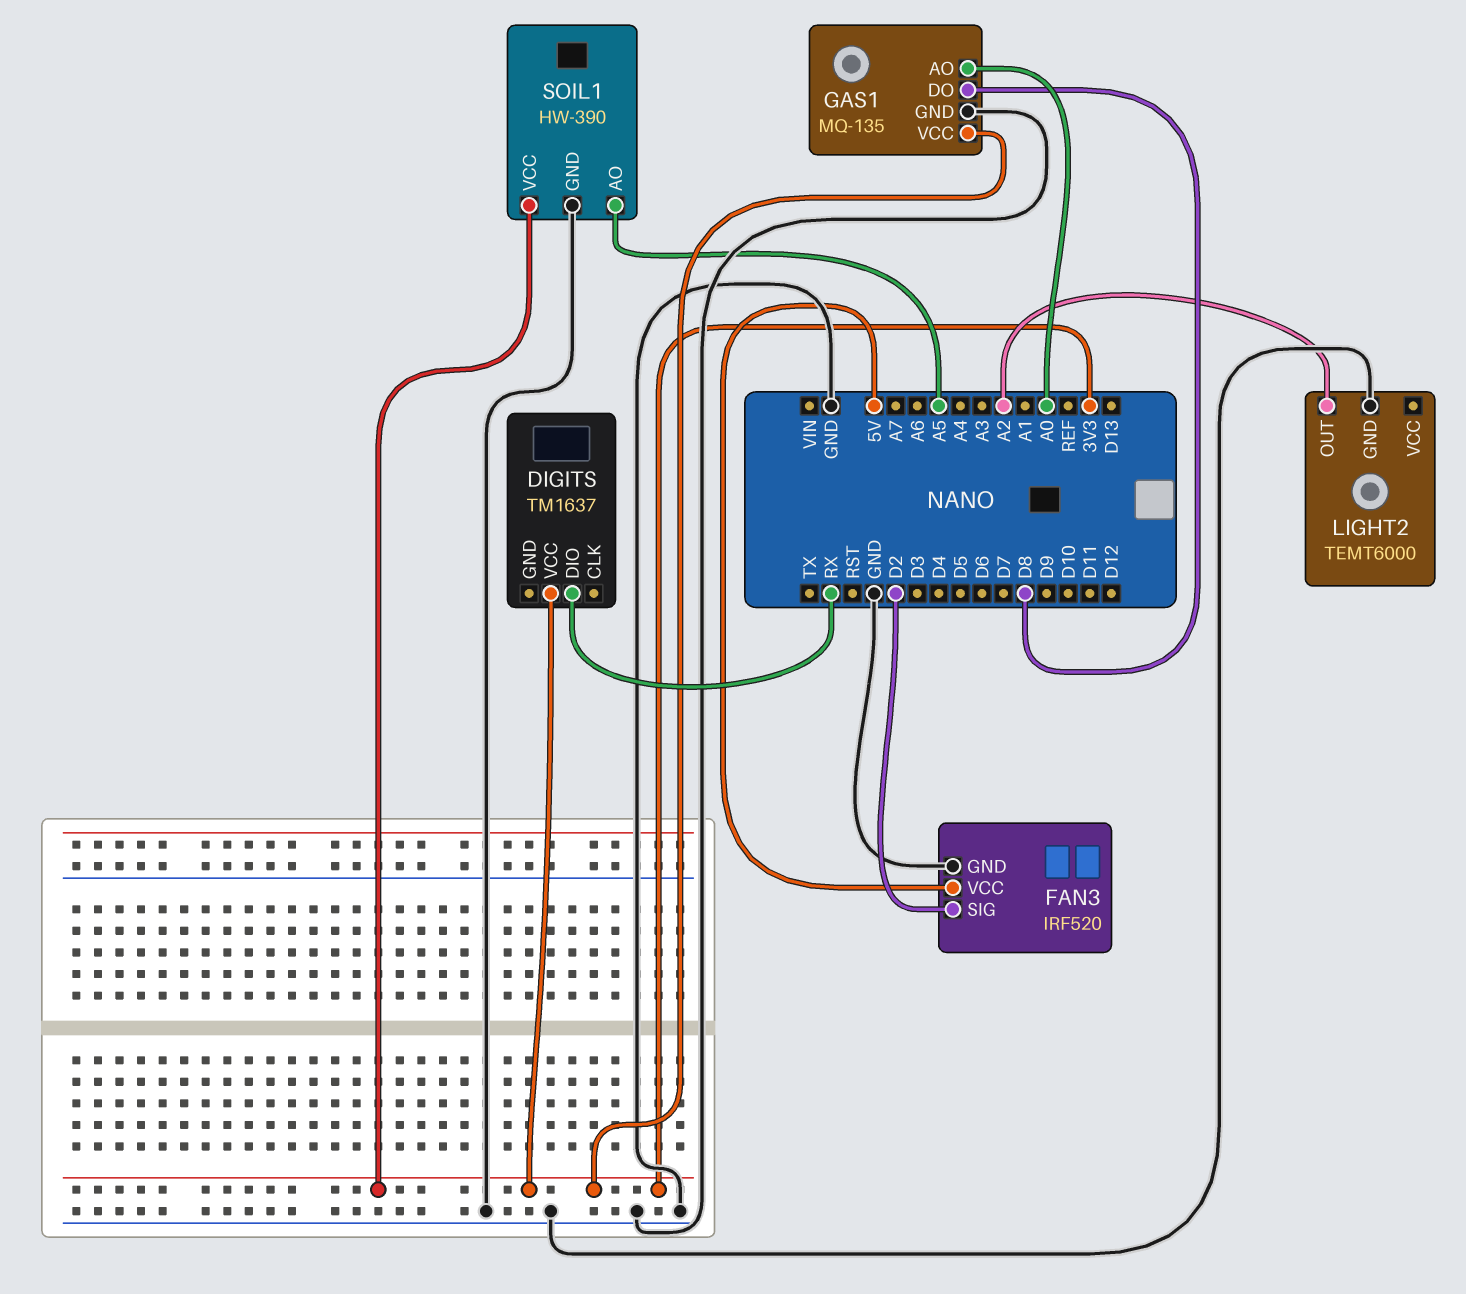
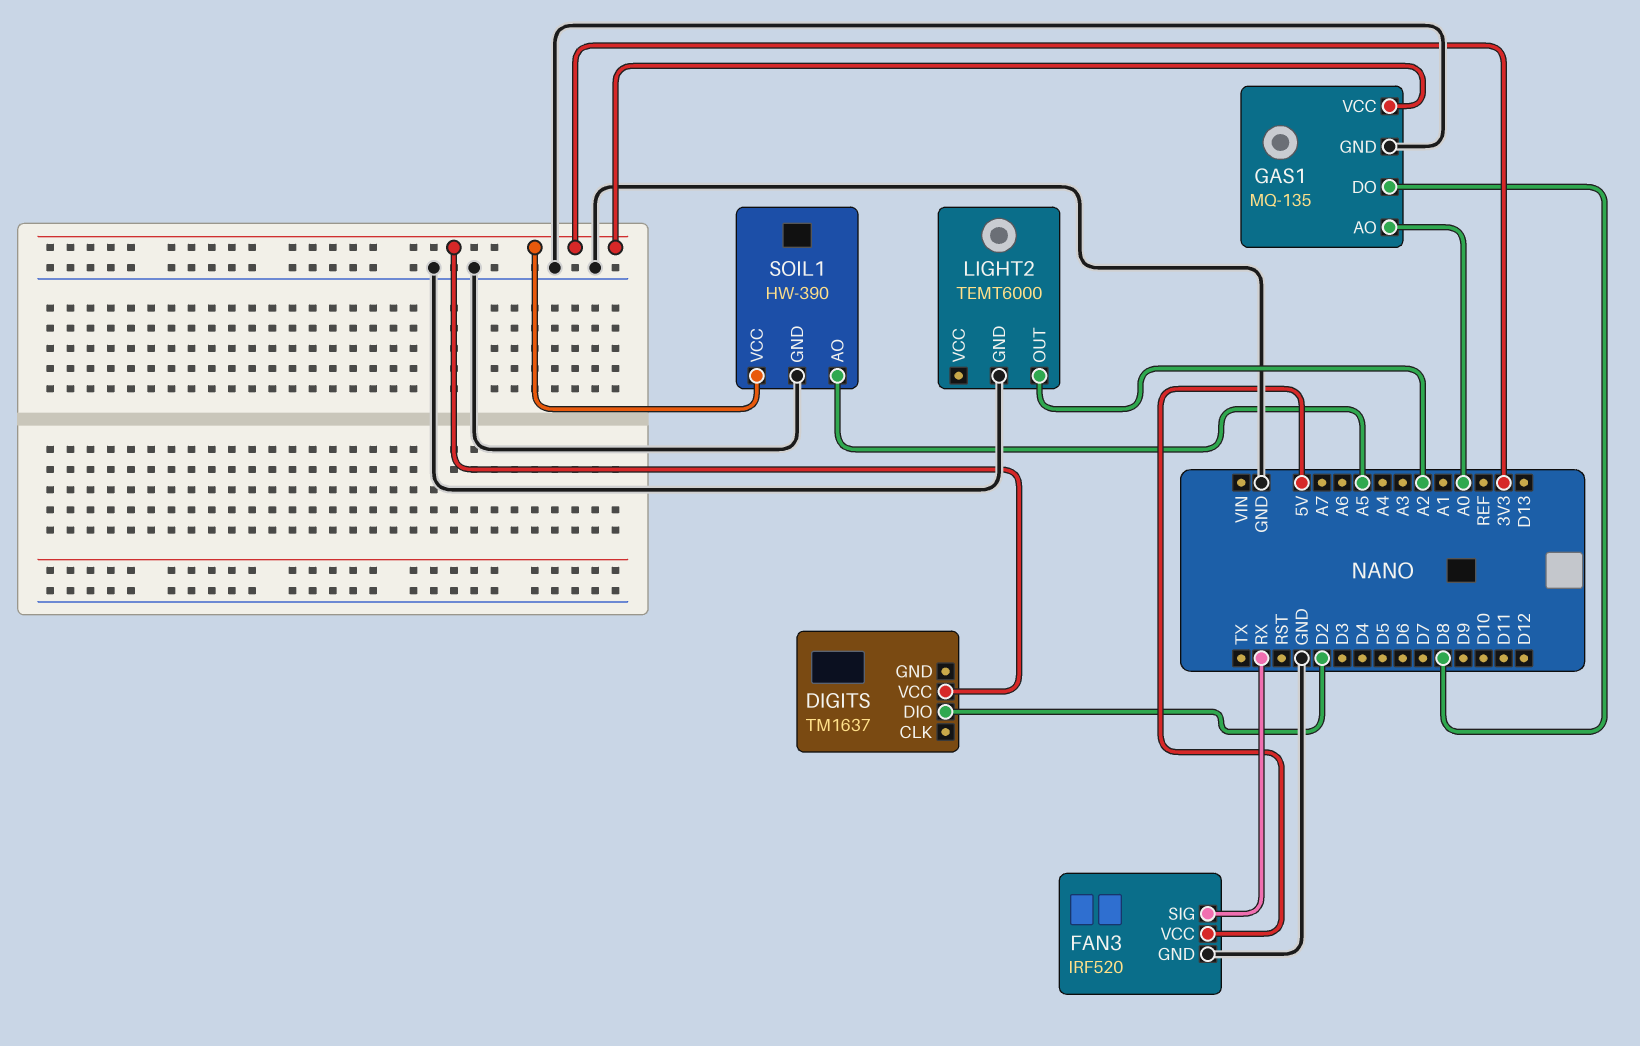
DIGITS pin DIO: RX -> D2
FAN3 pin SIG: D2 -> RX

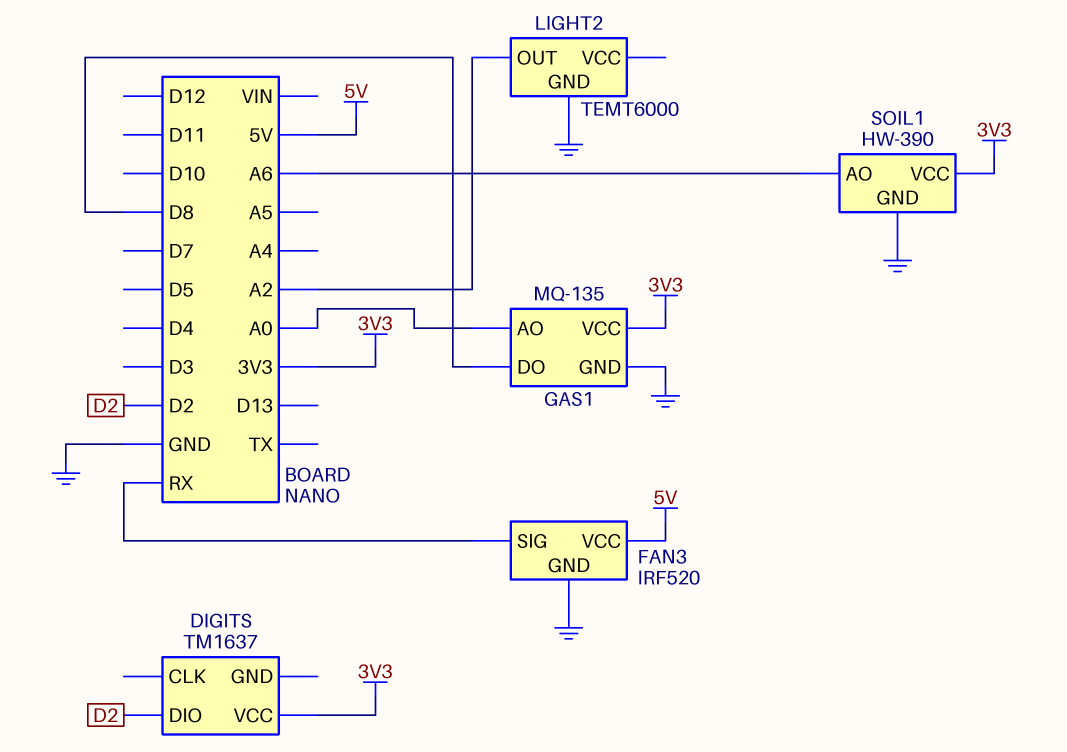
SOIL1 pin AO: A5 -> A6

